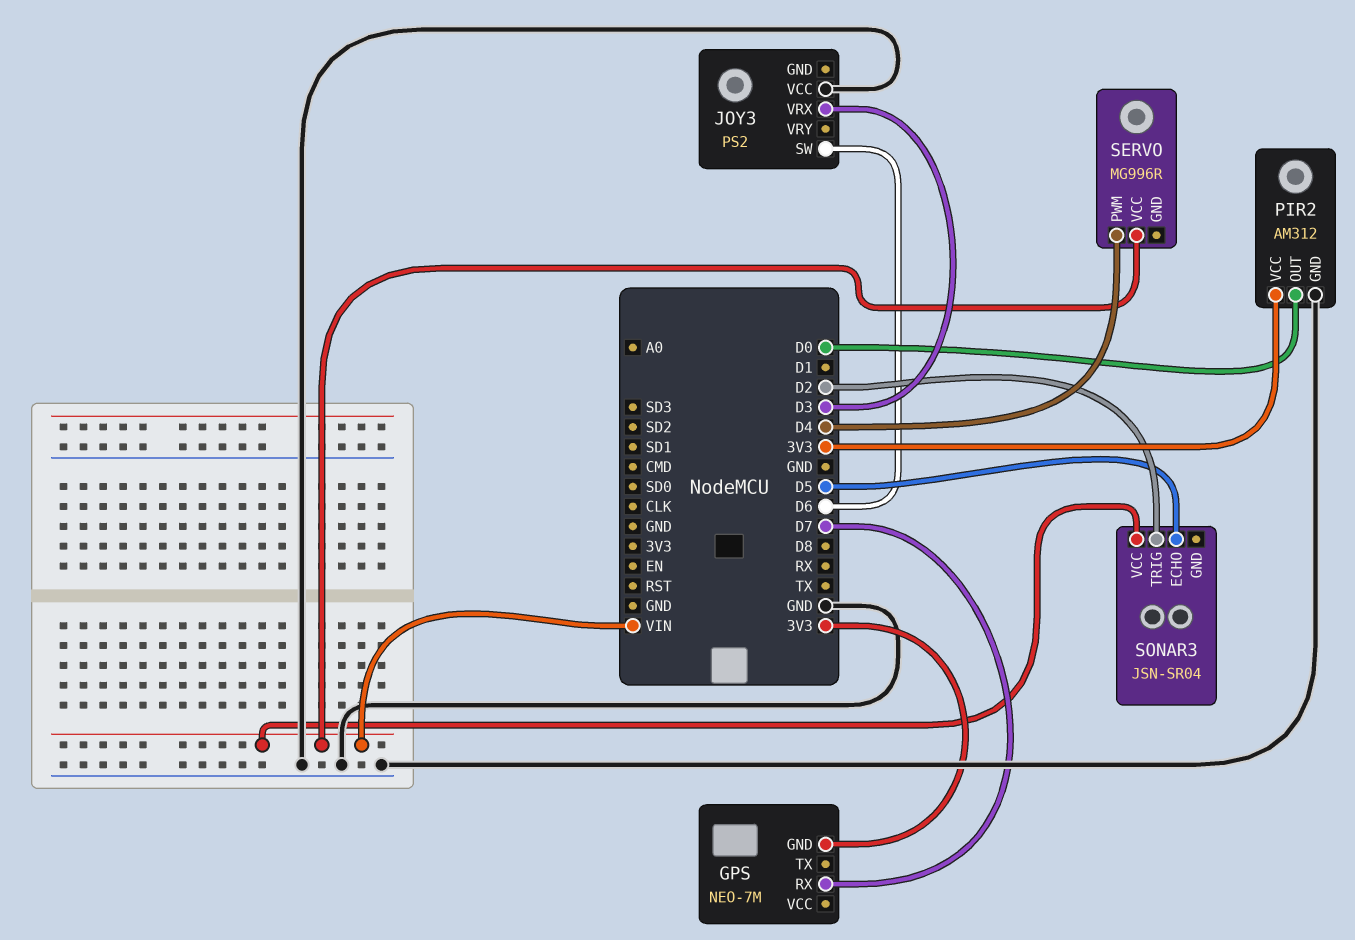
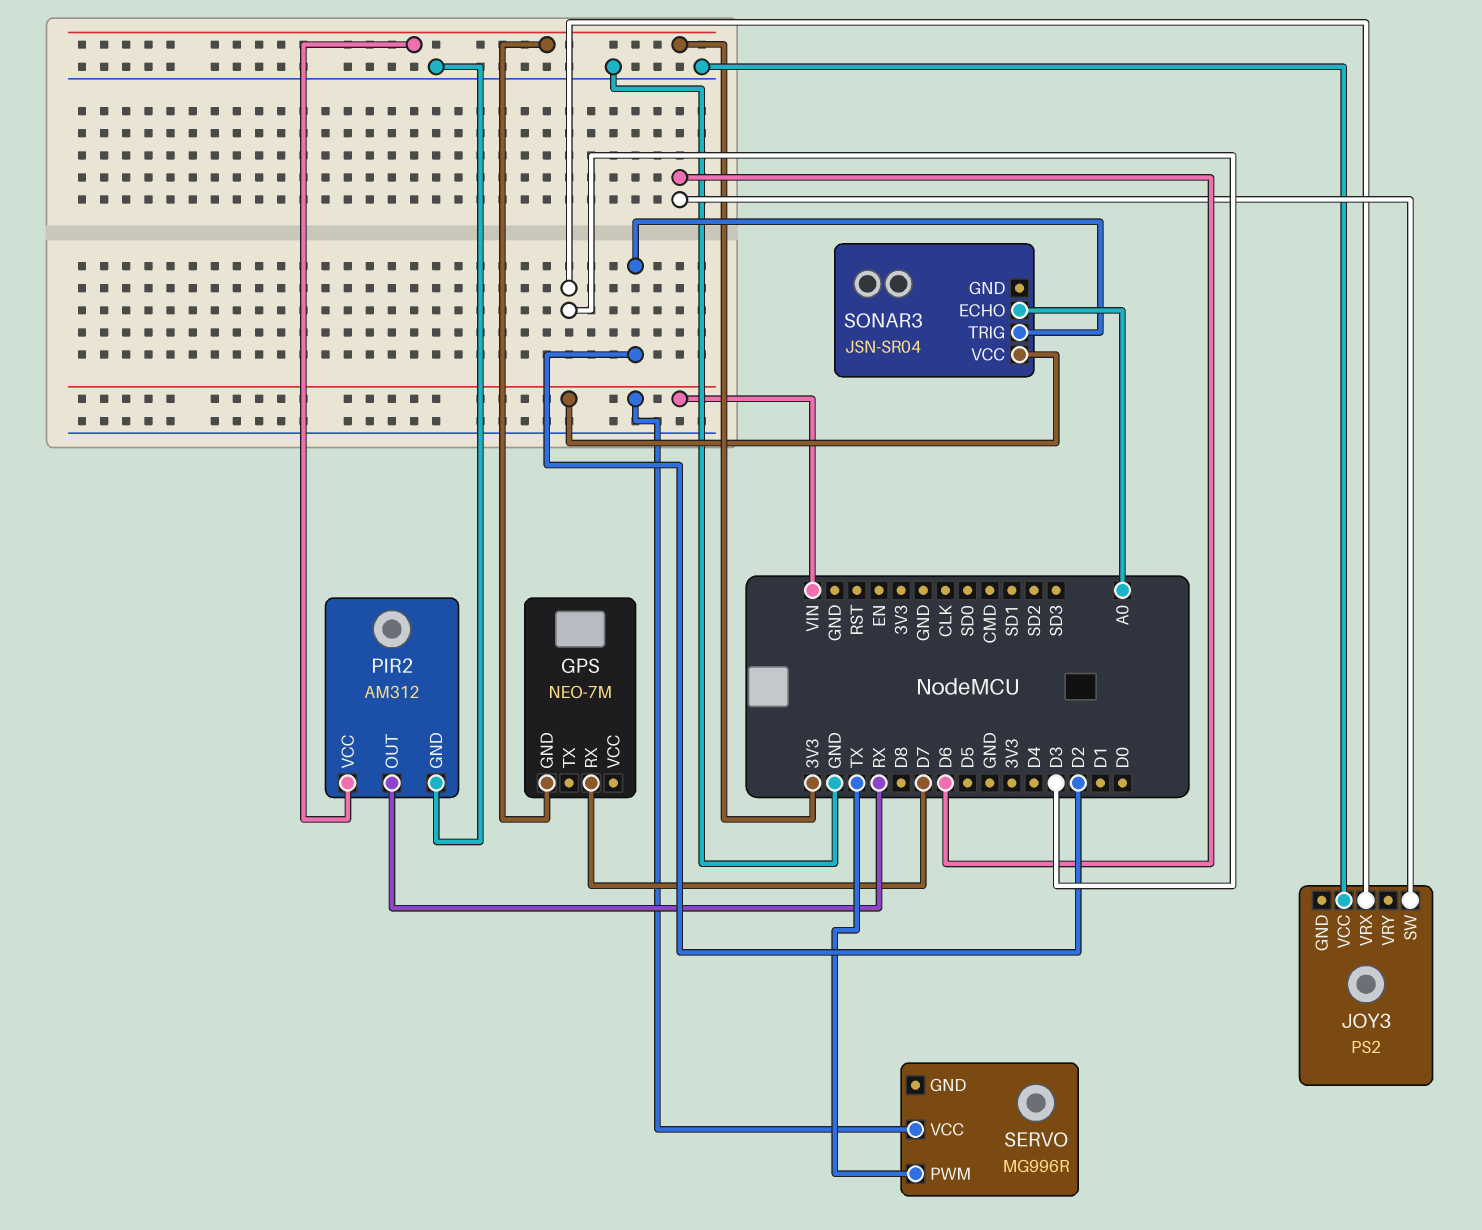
PIR2 pin OUT: D0 -> RX
SERVO pin PWM: D4 -> TX
SONAR3 pin ECHO: D5 -> A0

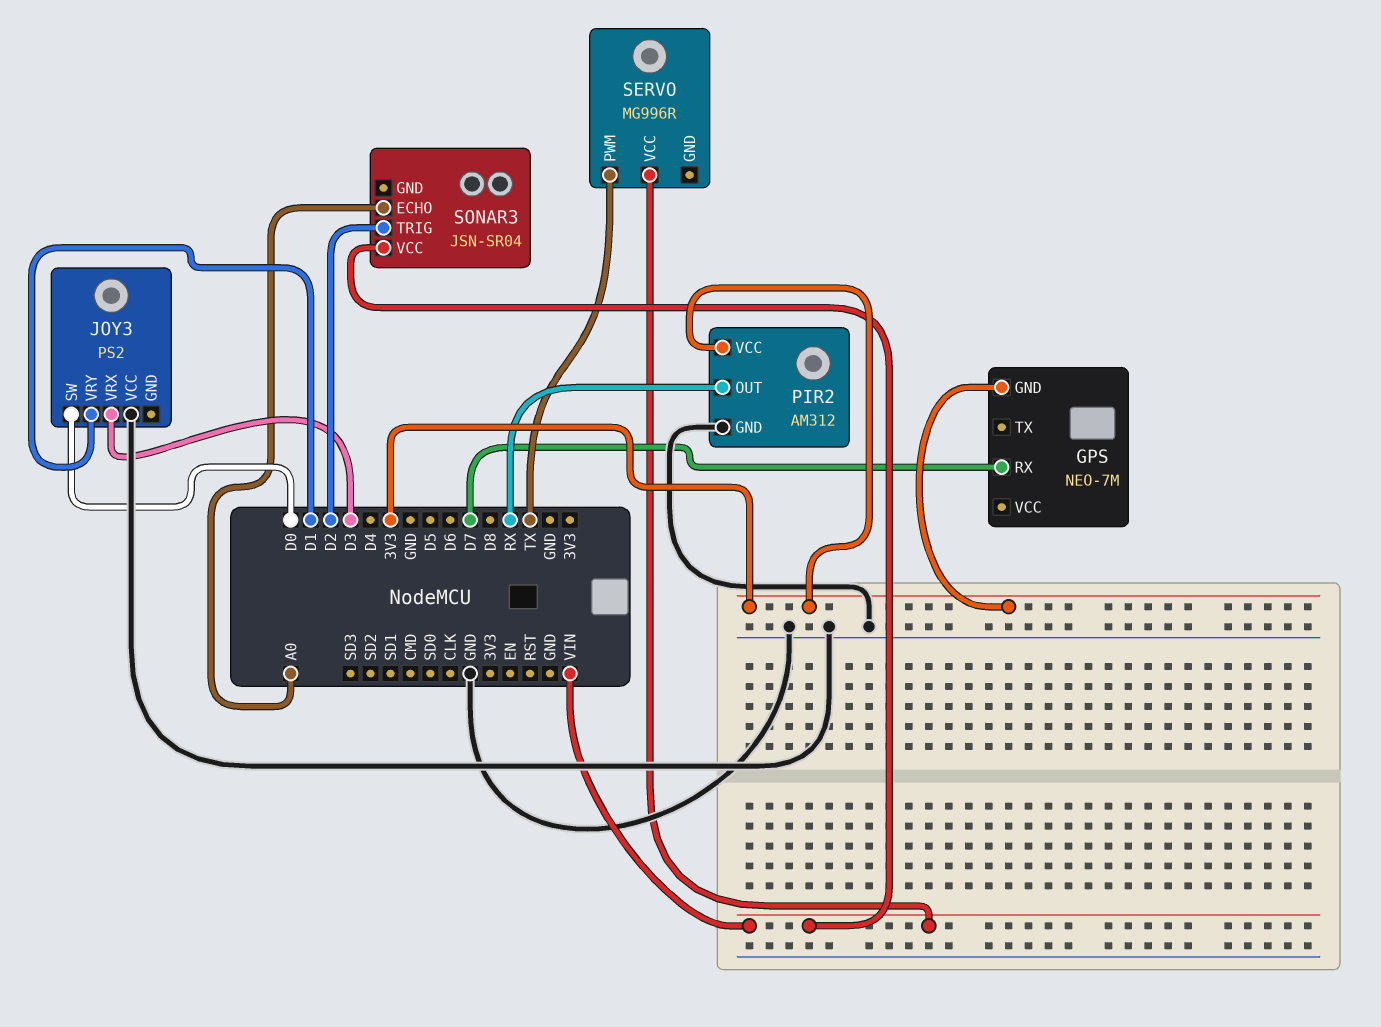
JOY3 pin SW: D6 -> D0
JOY3 pin VRY: none -> D1

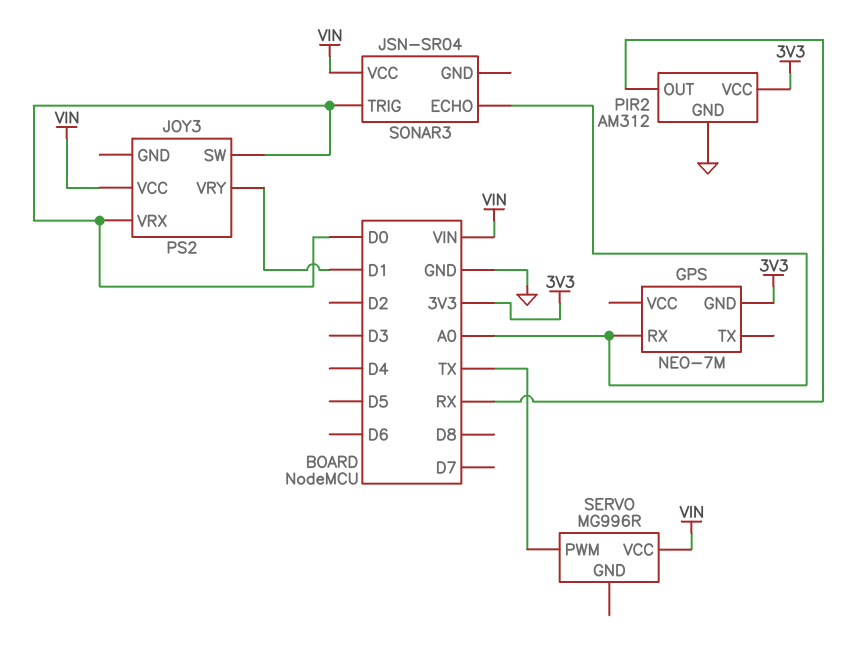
GPS pin RX: D7 -> A0
JOY3 pin VCC: GND -> VIN
JOY3 pin VRX: D3 -> D0
SONAR3 pin TRIG: D2 -> D0

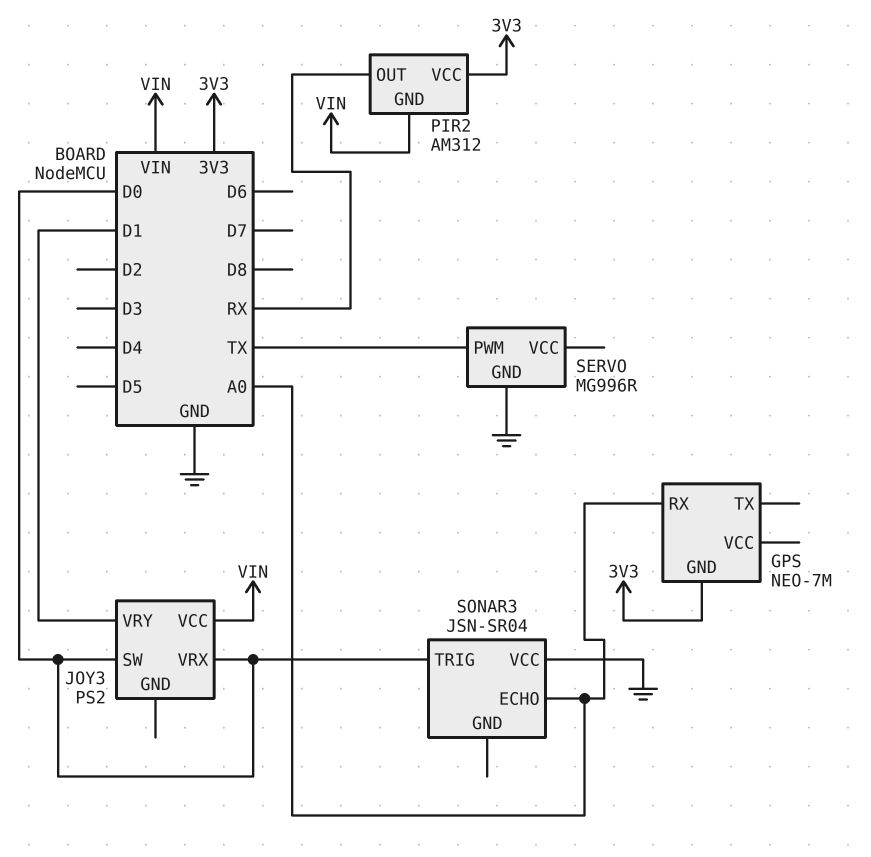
PIR2 pin GND: GND -> VIN
SERVO pin GND: none -> GND
SERVO pin VCC: VIN -> none
SONAR3 pin VCC: VIN -> GND

